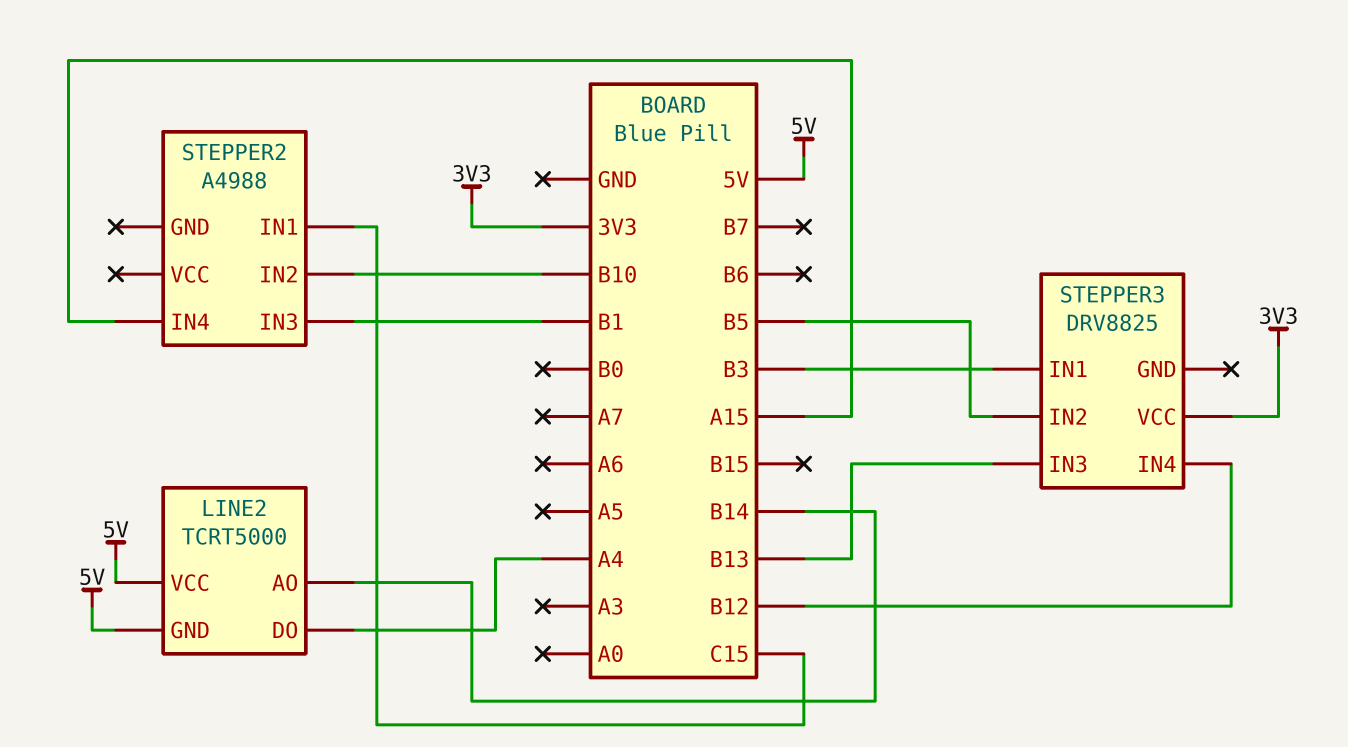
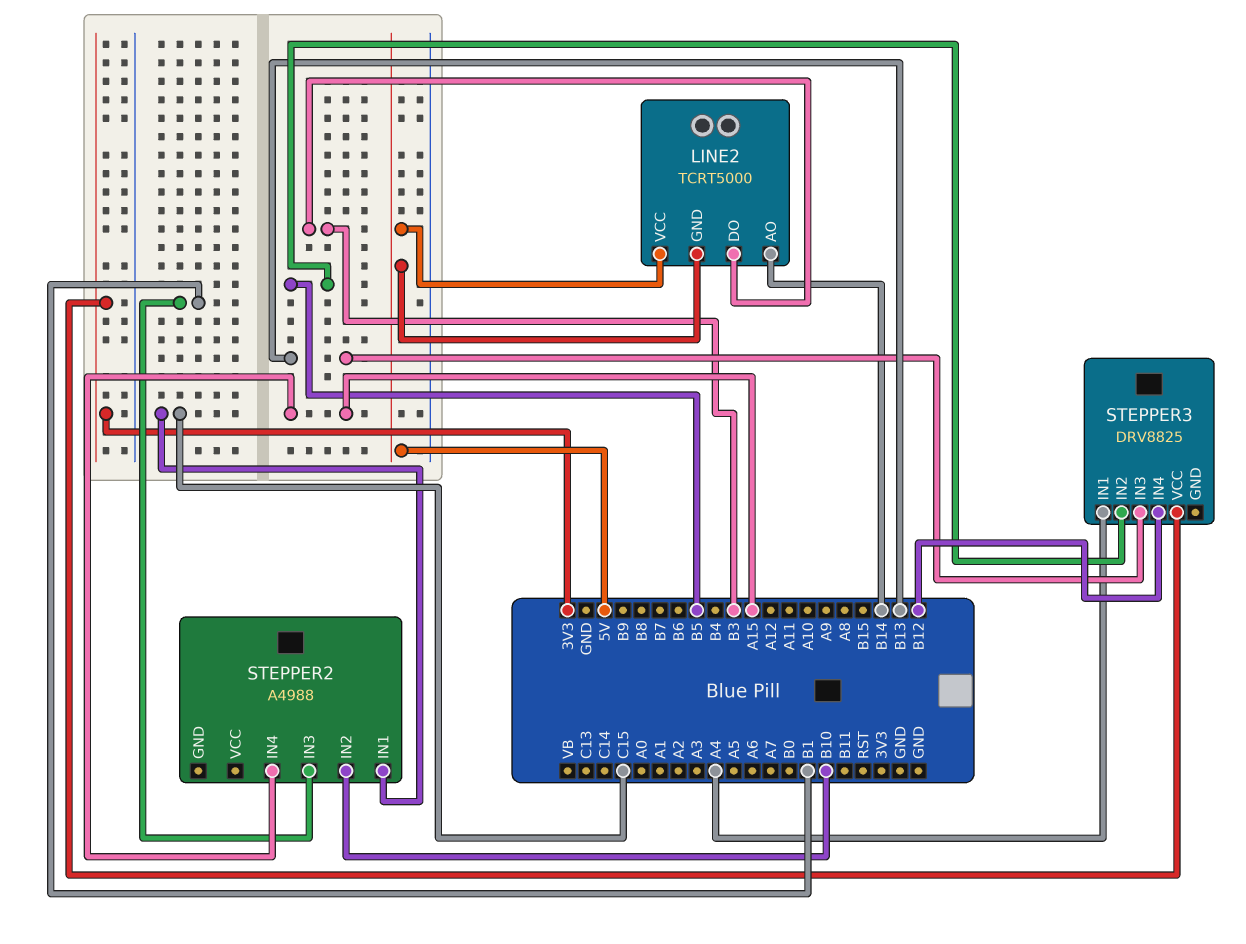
LINE2 pin DO: A4 -> B3
STEPPER3 pin IN1: B3 -> A4

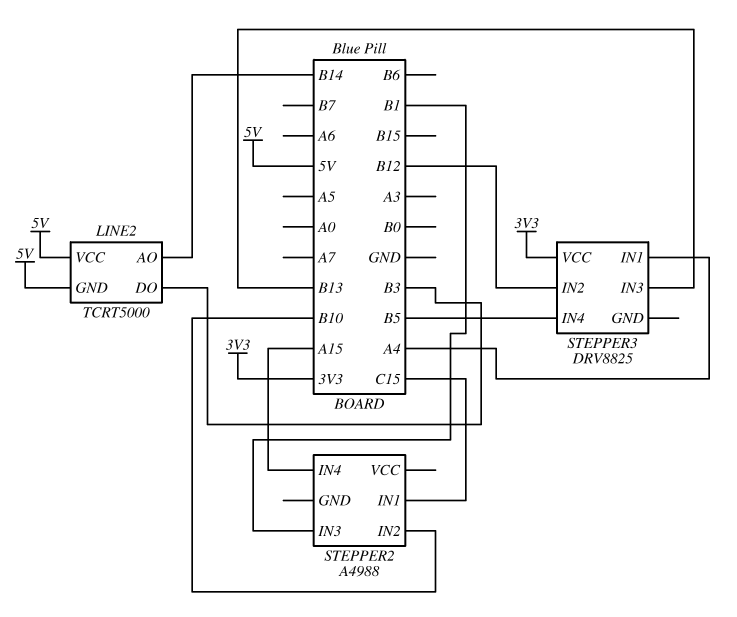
STEPPER3 pin IN2: B5 -> B12
STEPPER3 pin IN4: B12 -> B5

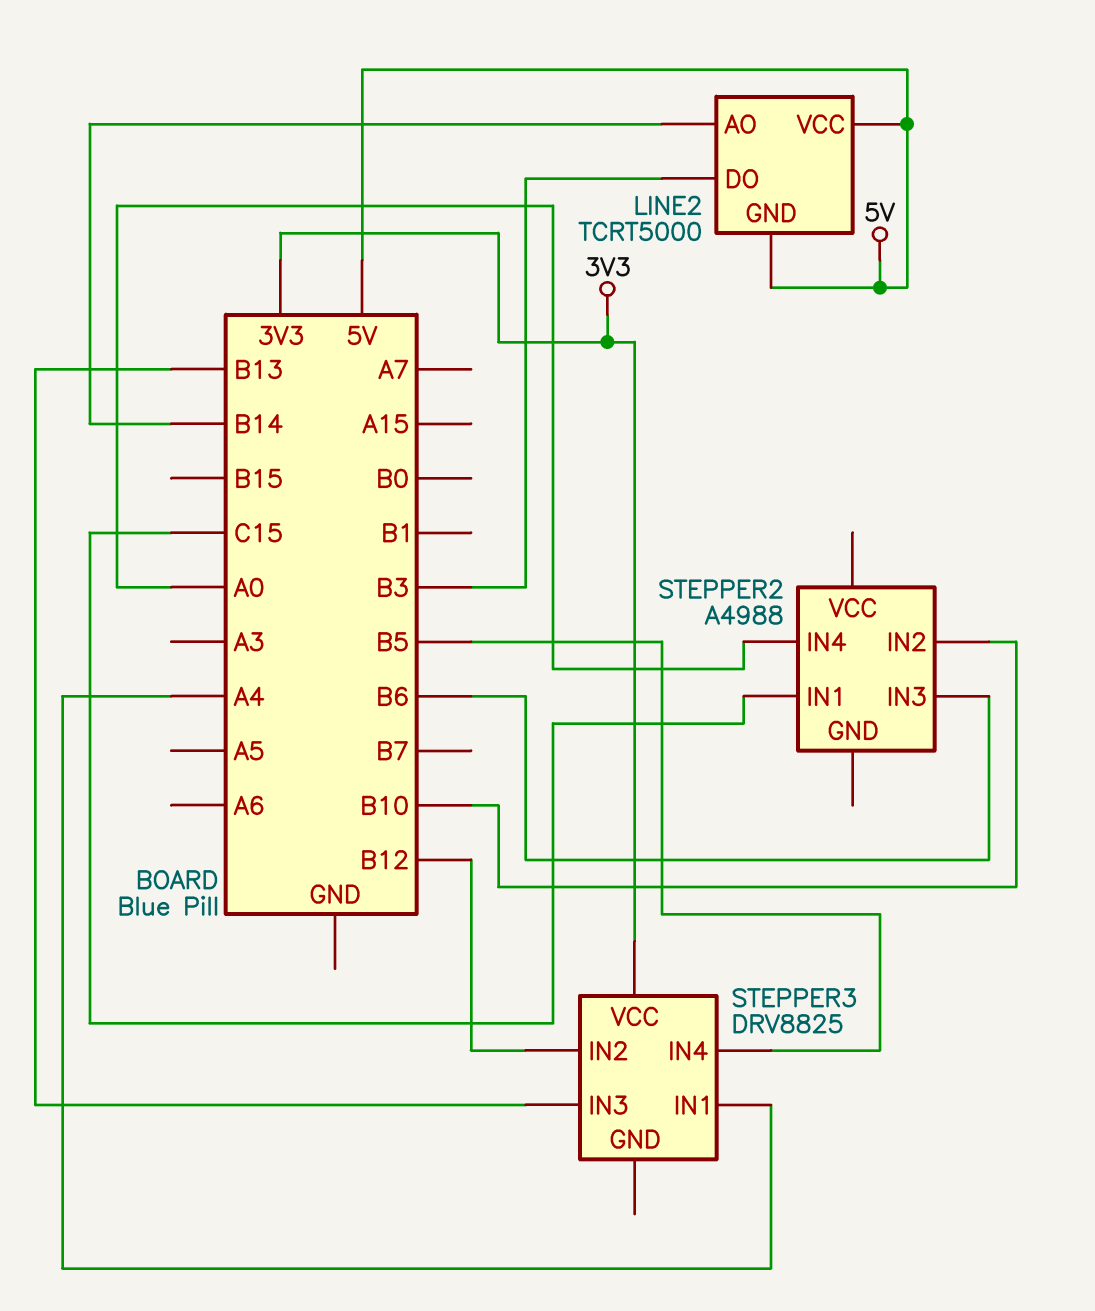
STEPPER2 pin IN3: B1 -> B6
STEPPER2 pin IN4: A15 -> A0

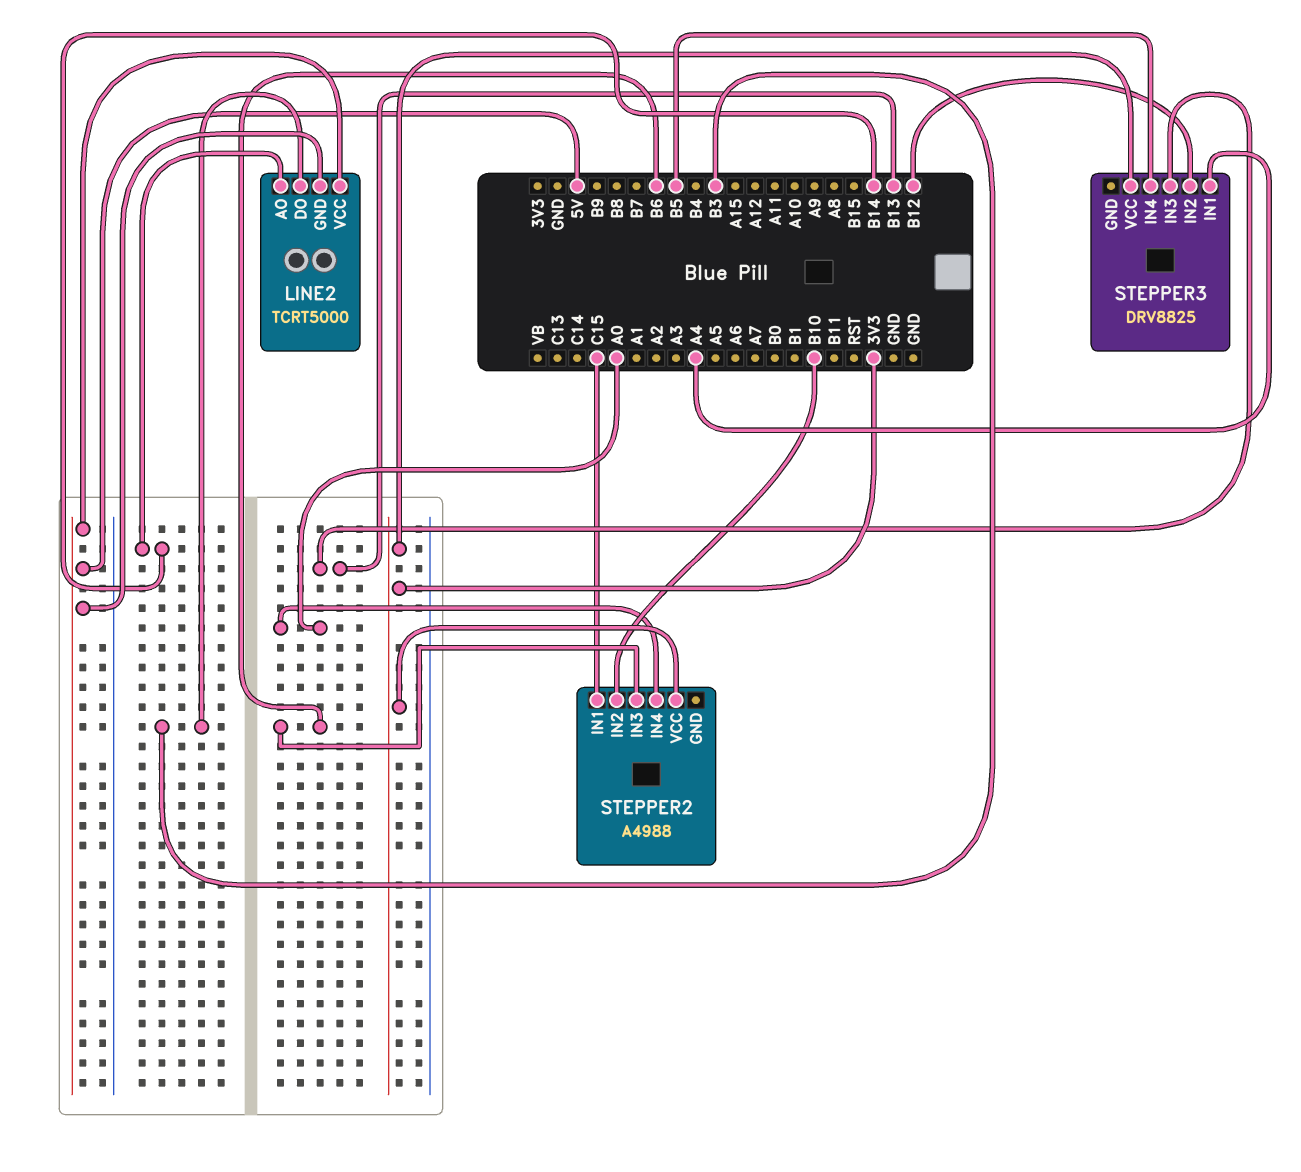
STEPPER2 pin VCC: none -> 3V3

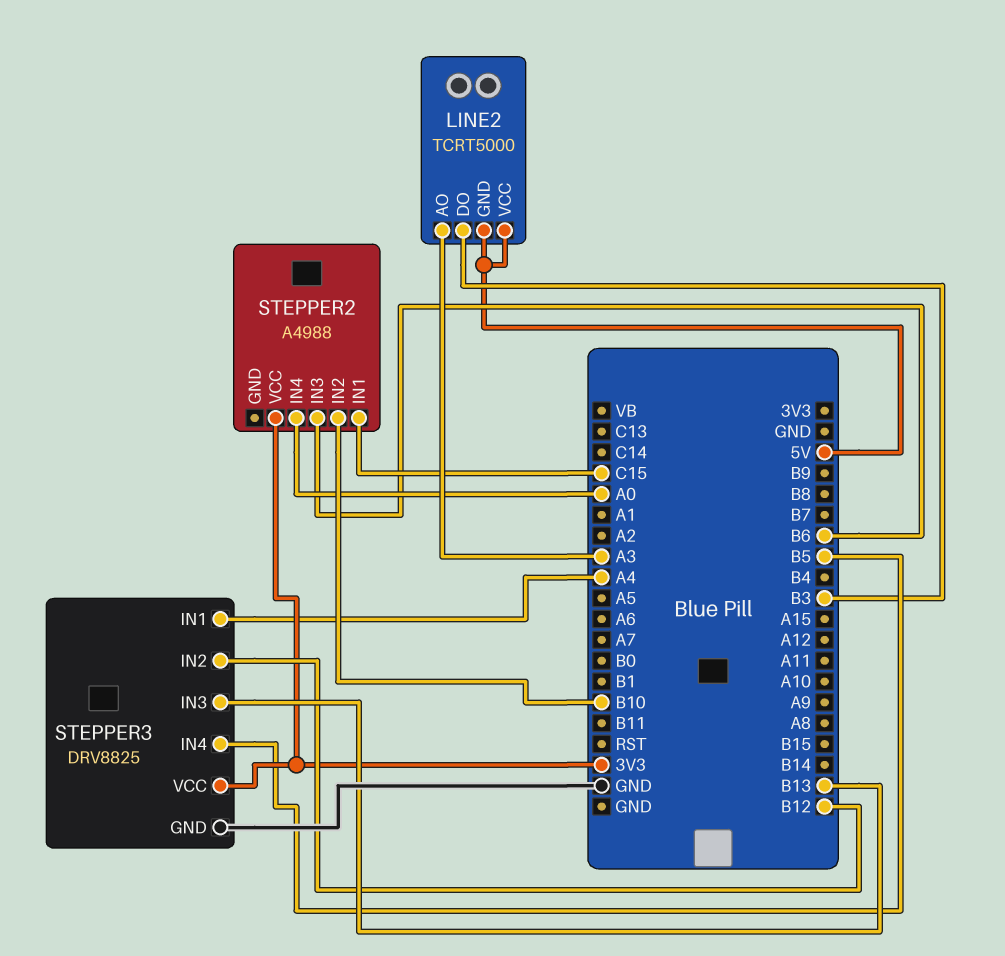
LINE2 pin AO: B14 -> A3
STEPPER3 pin GND: none -> GND

